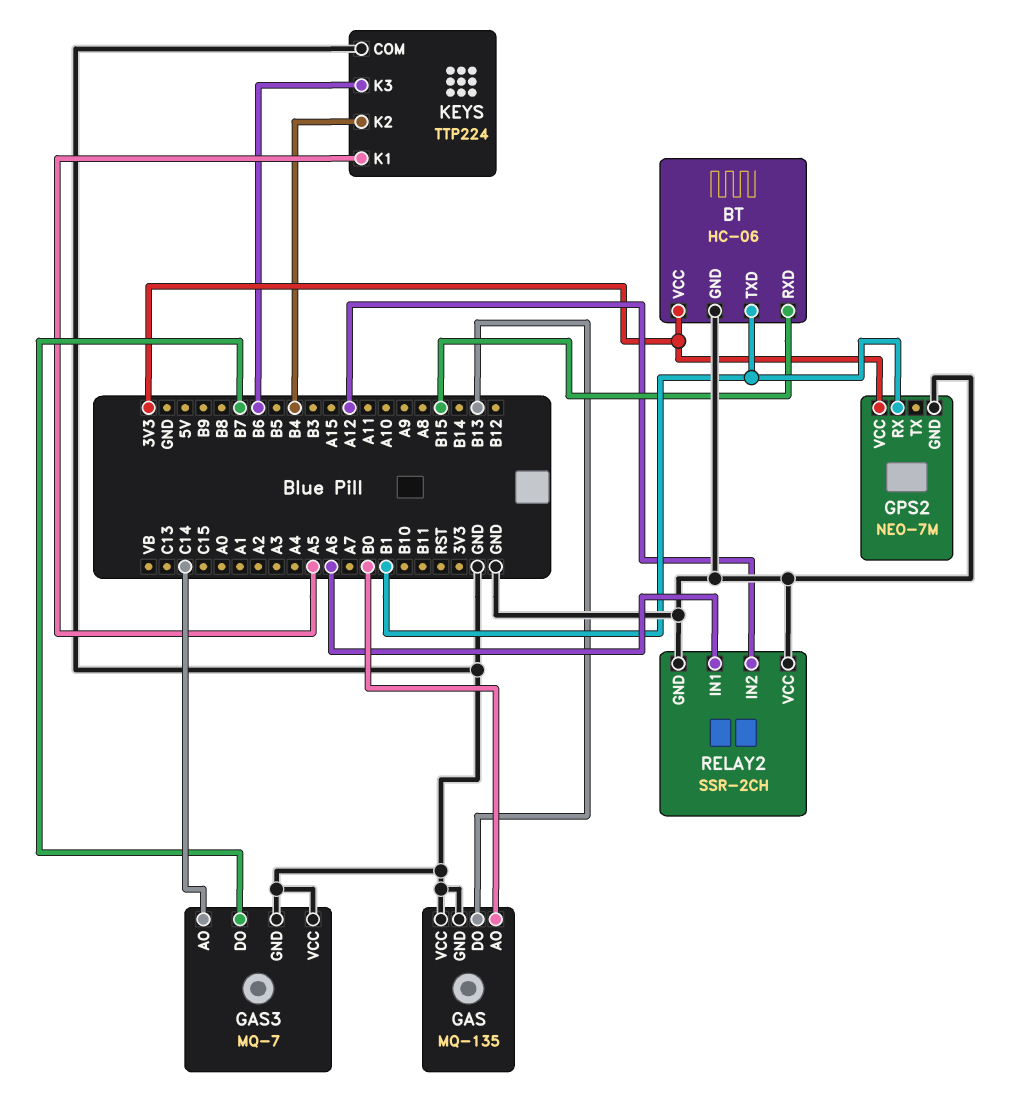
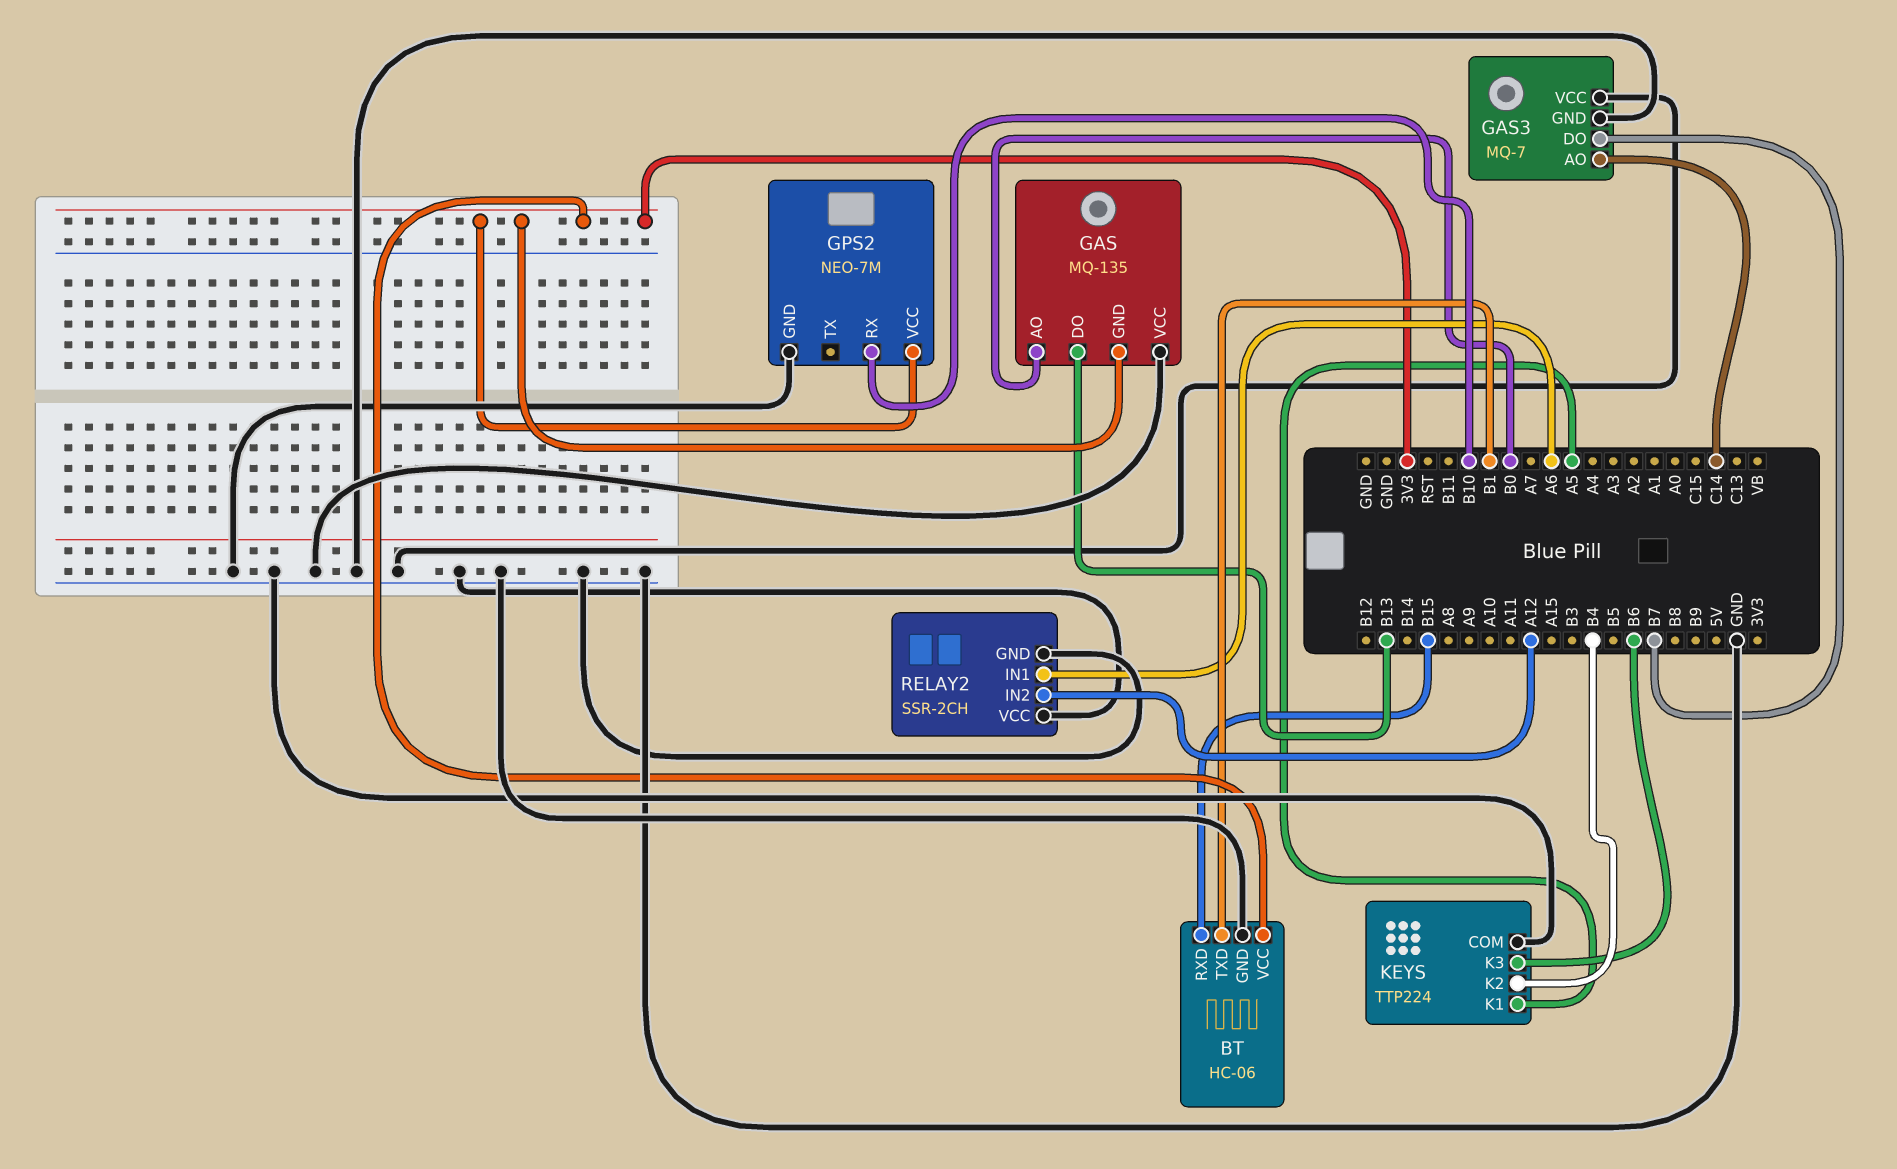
GAS pin GND: GND -> 3V3
GPS2 pin RX: B1 -> B10

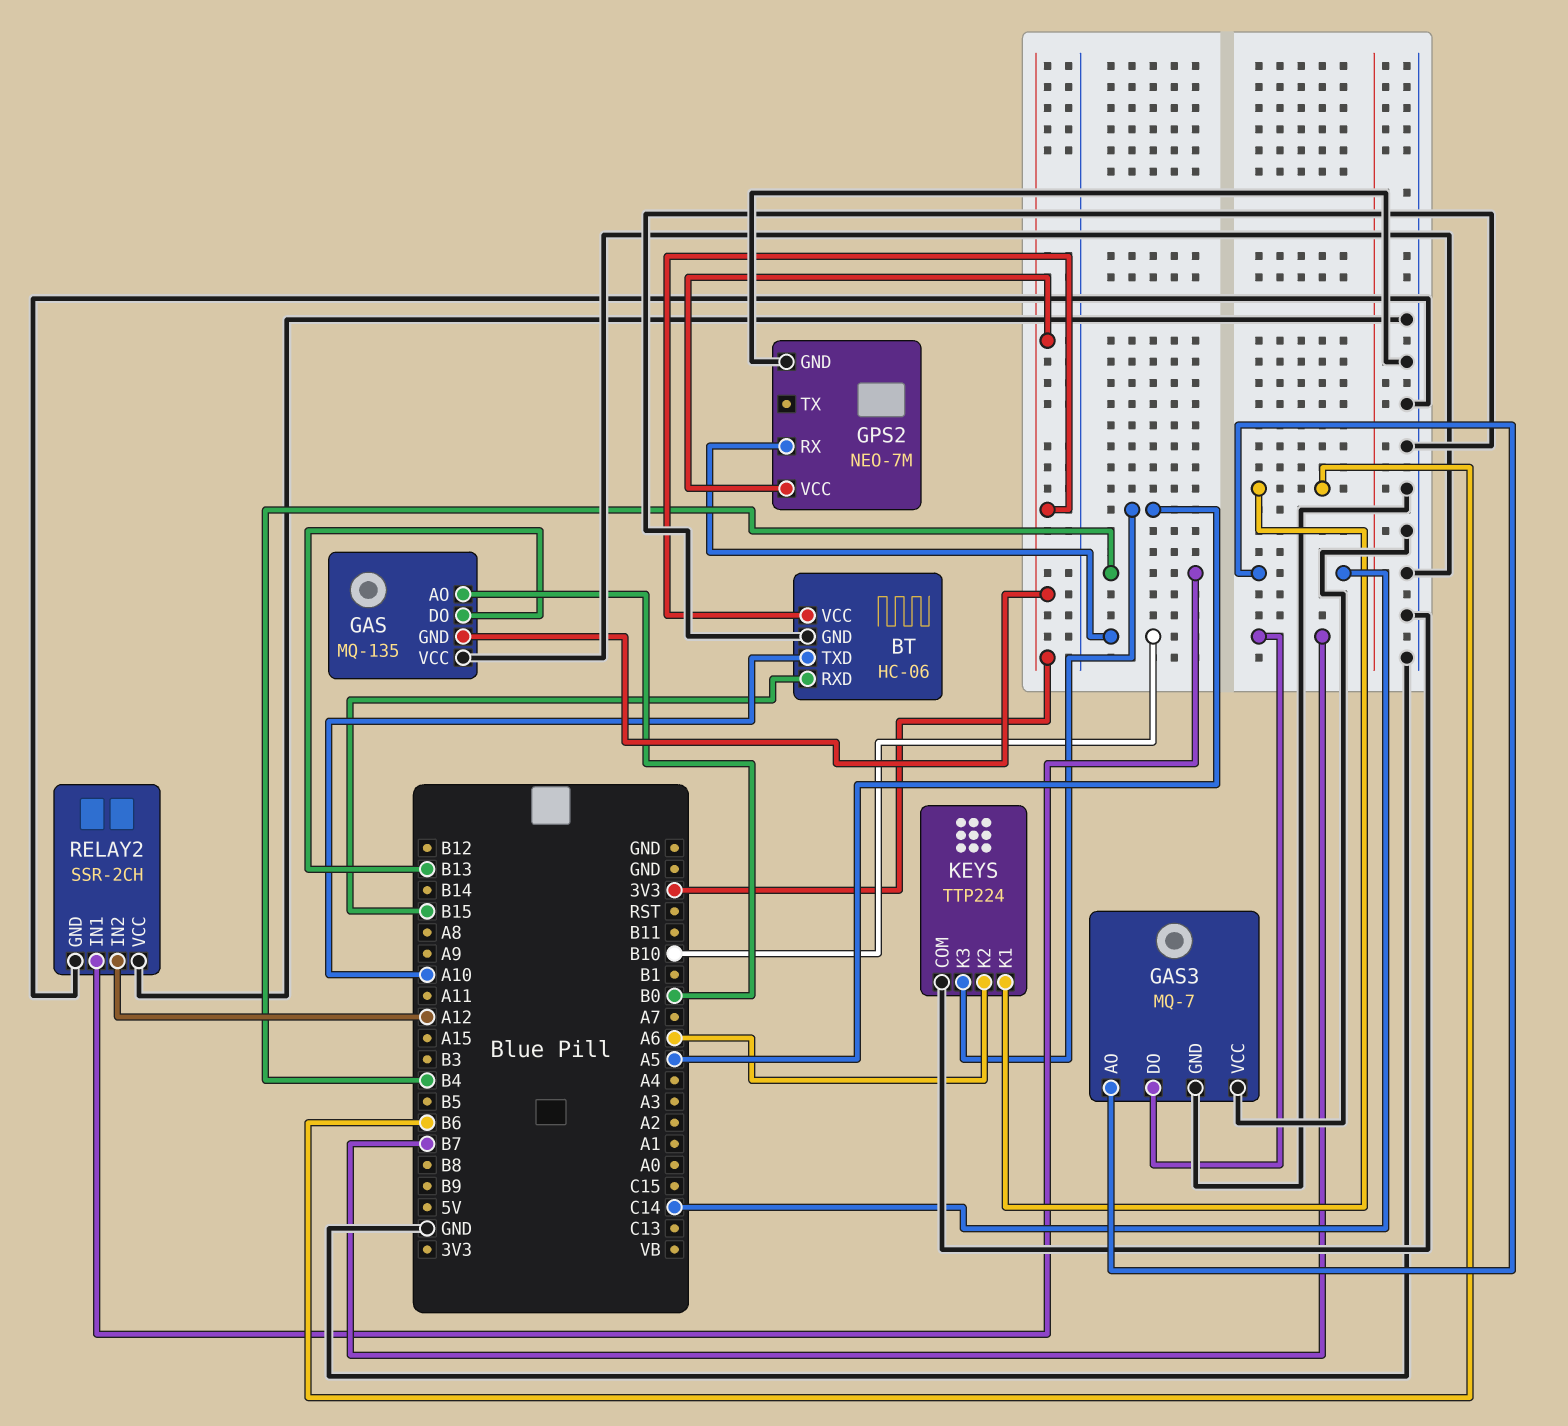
BT pin TXD: B1 -> A10
KEYS pin K1: A5 -> B6
KEYS pin K2: B4 -> A6
KEYS pin K3: B6 -> A5
RELAY2 pin IN1: A6 -> B4

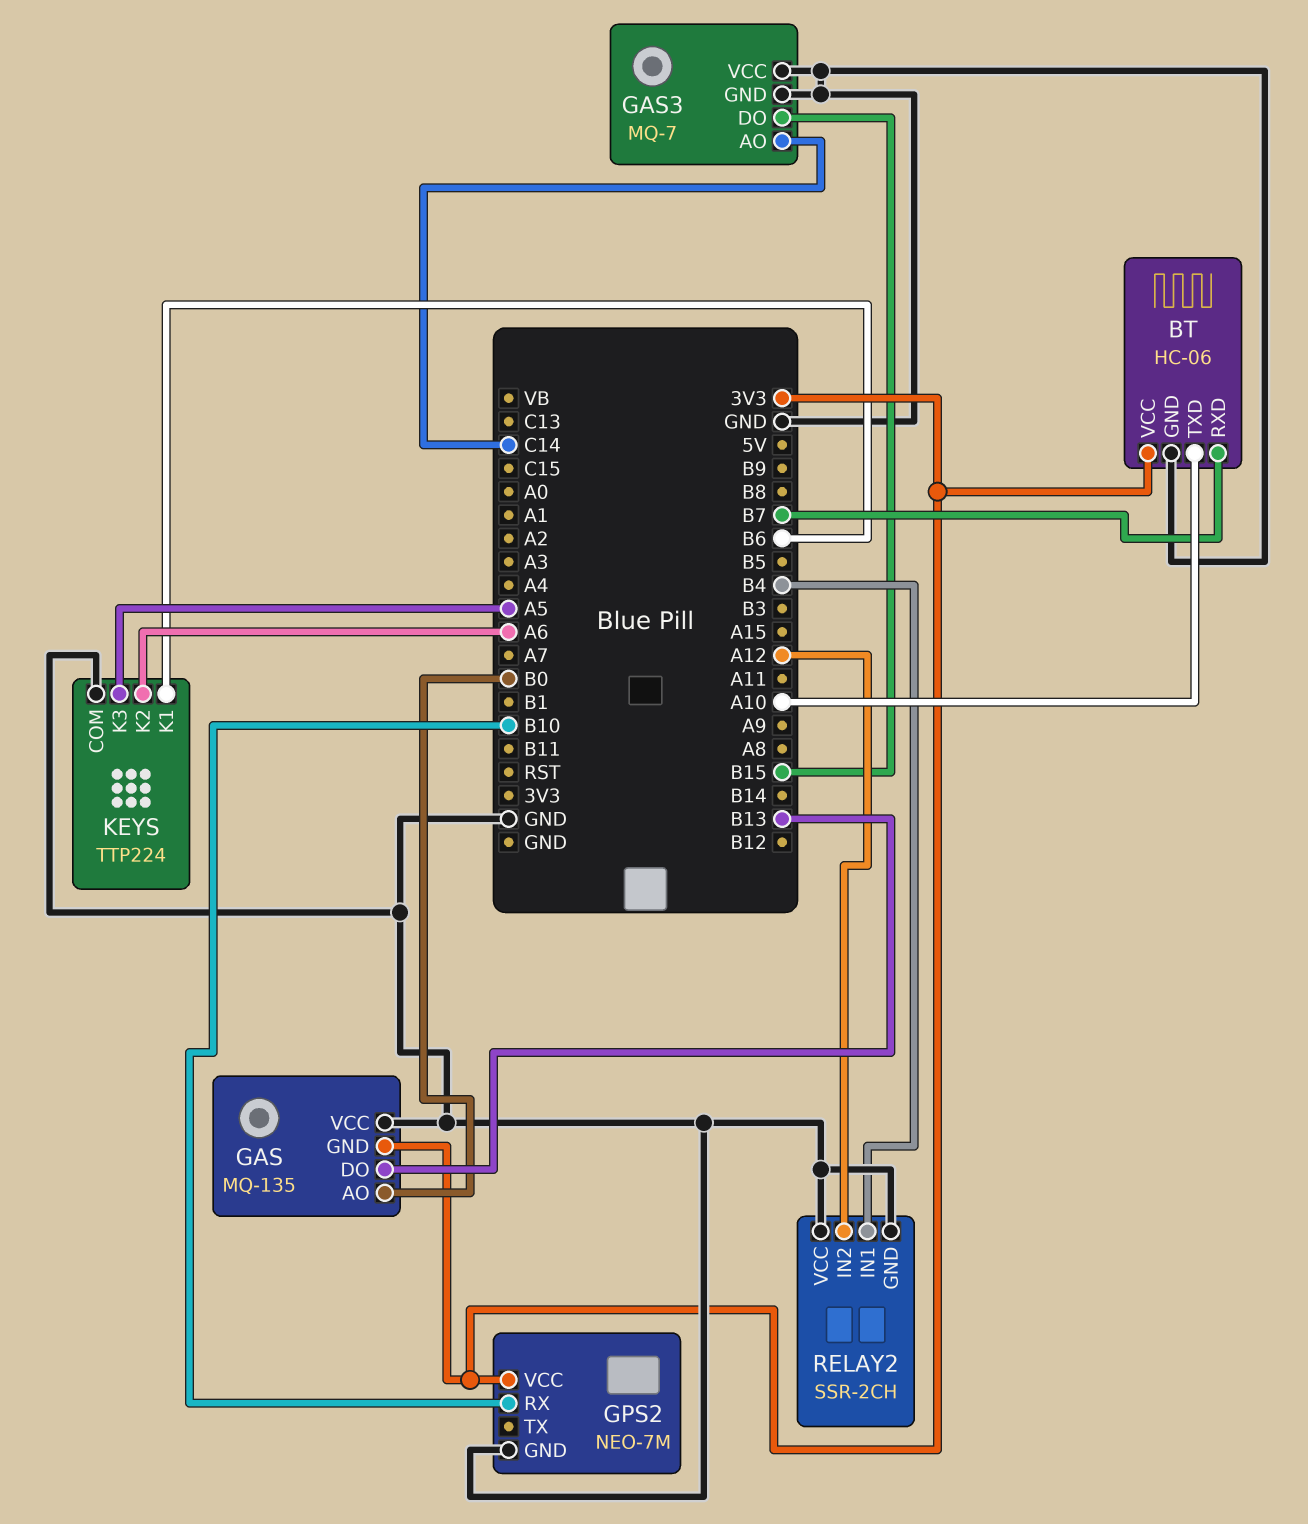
BT pin RXD: B15 -> B7
GAS3 pin DO: B7 -> B15

